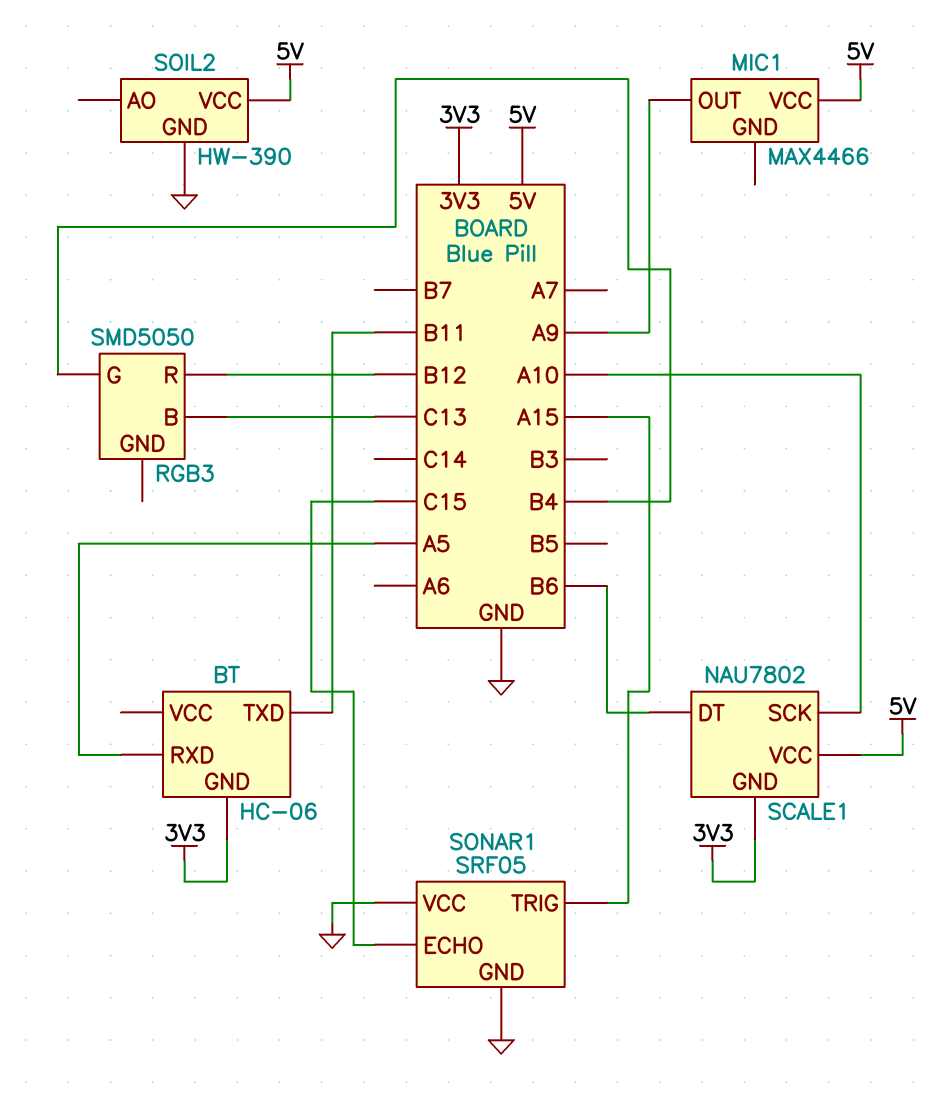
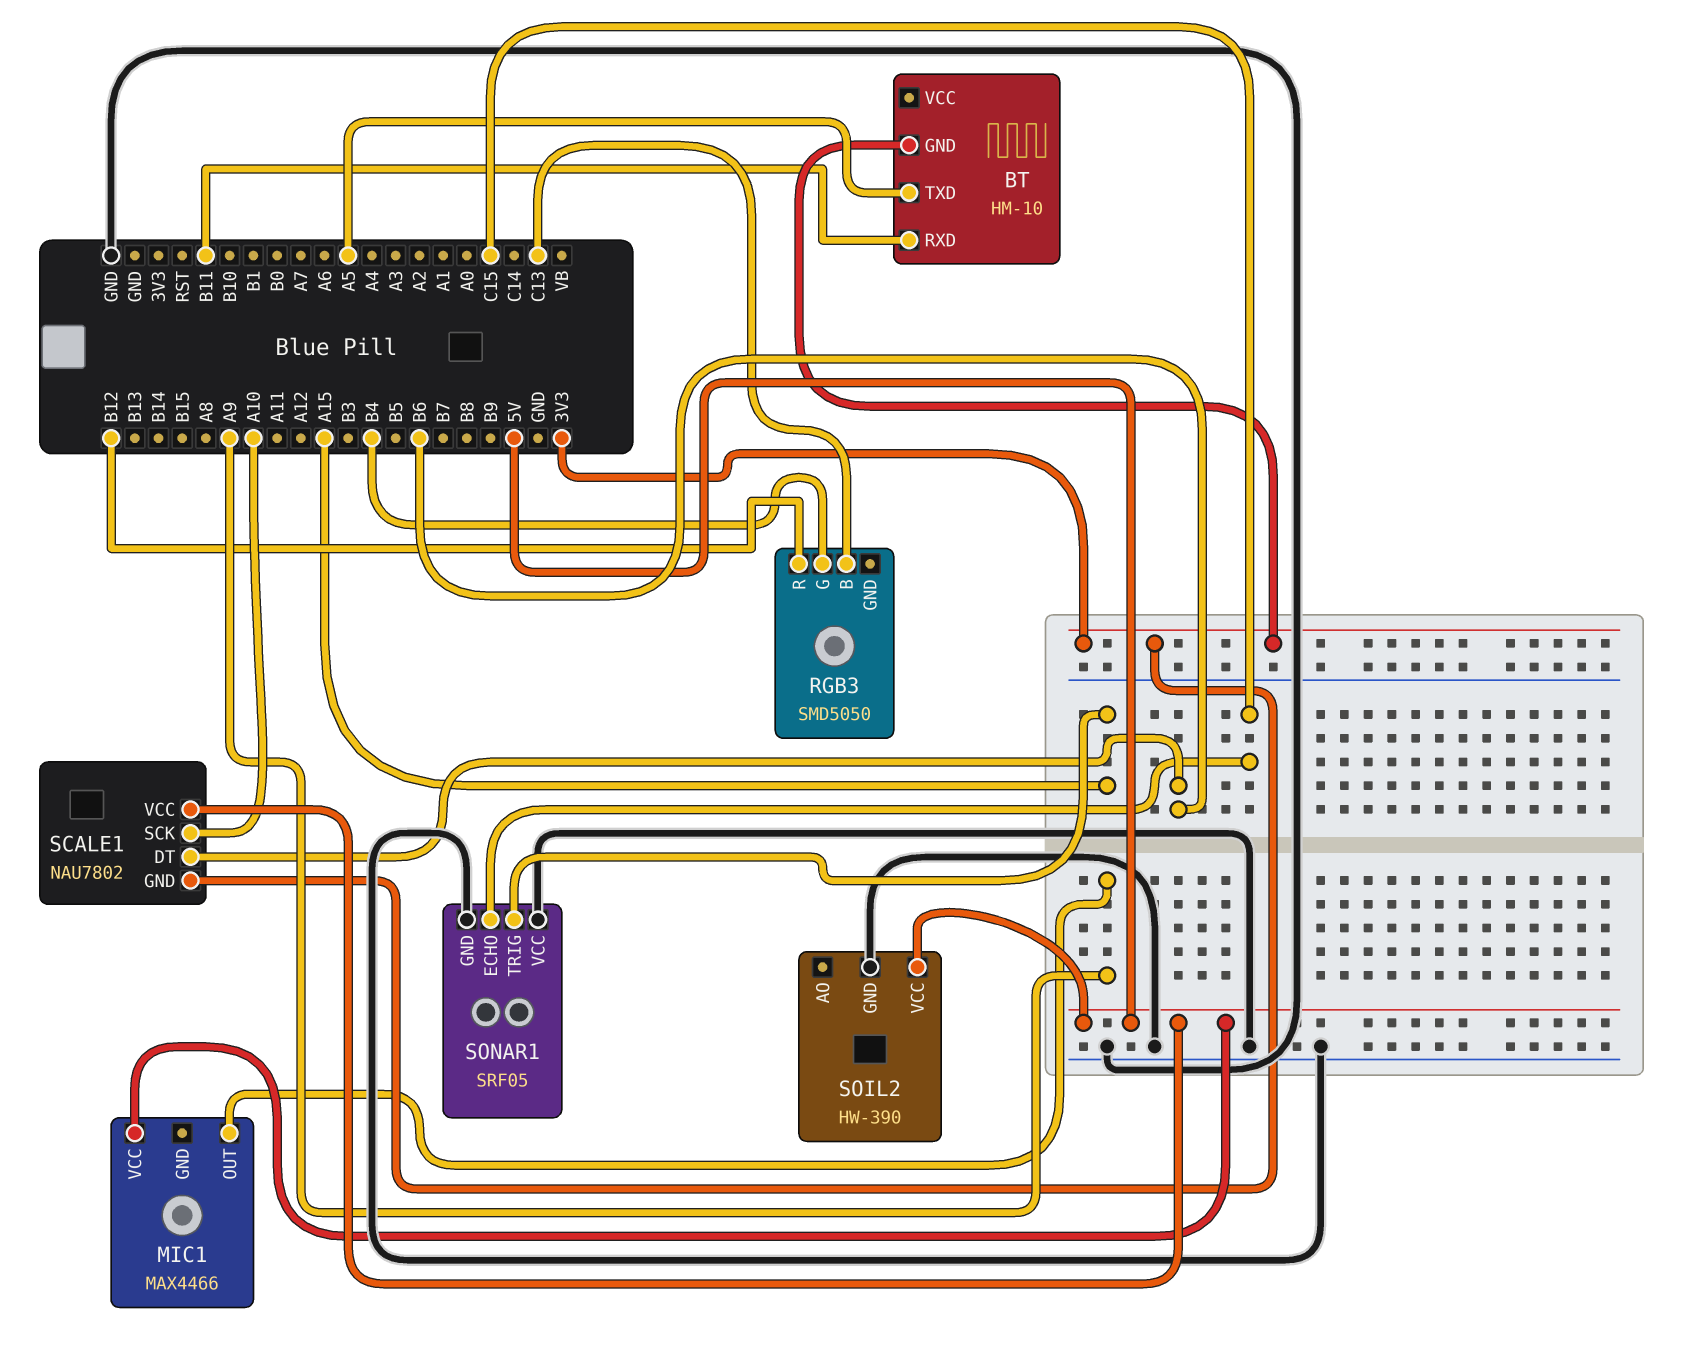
BT: HC-06 -> HM-10
BT pin RXD: A5 -> B11
BT pin TXD: B11 -> A5

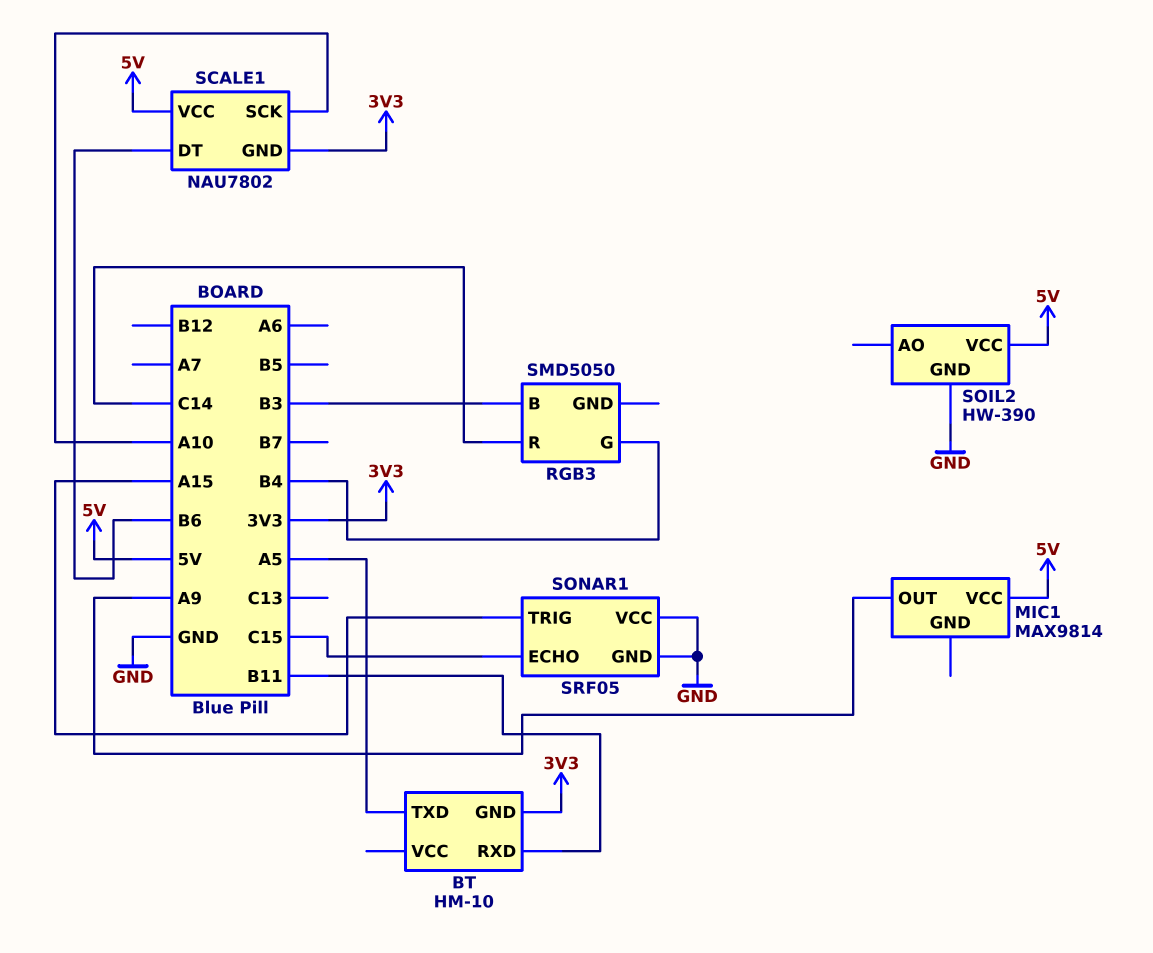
MIC1: MAX4466 -> MAX9814
RGB3 pin B: C13 -> B3
RGB3 pin R: B12 -> C14

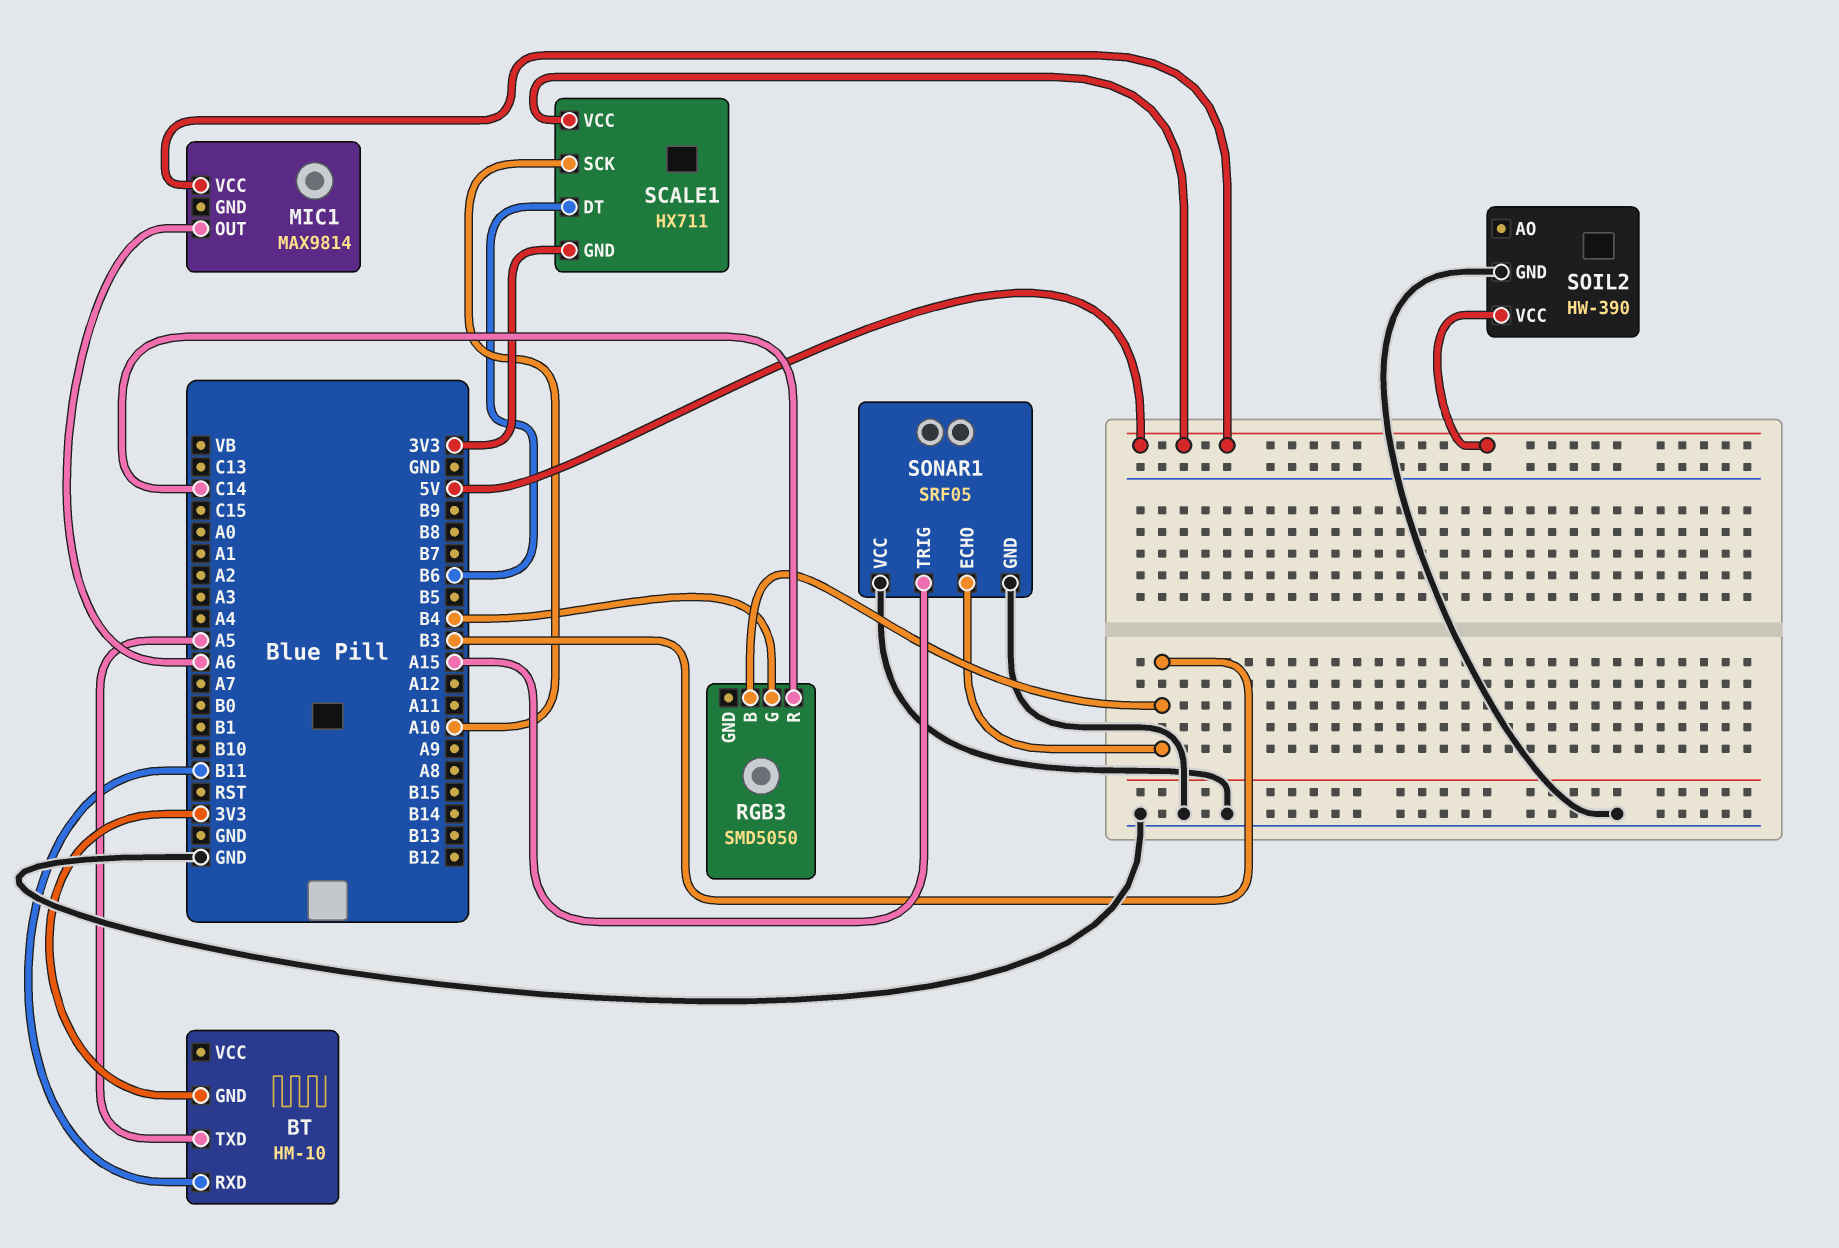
MIC1 pin OUT: A9 -> A6
SCALE1: NAU7802 -> HX711
SONAR1 pin ECHO: C15 -> B3

